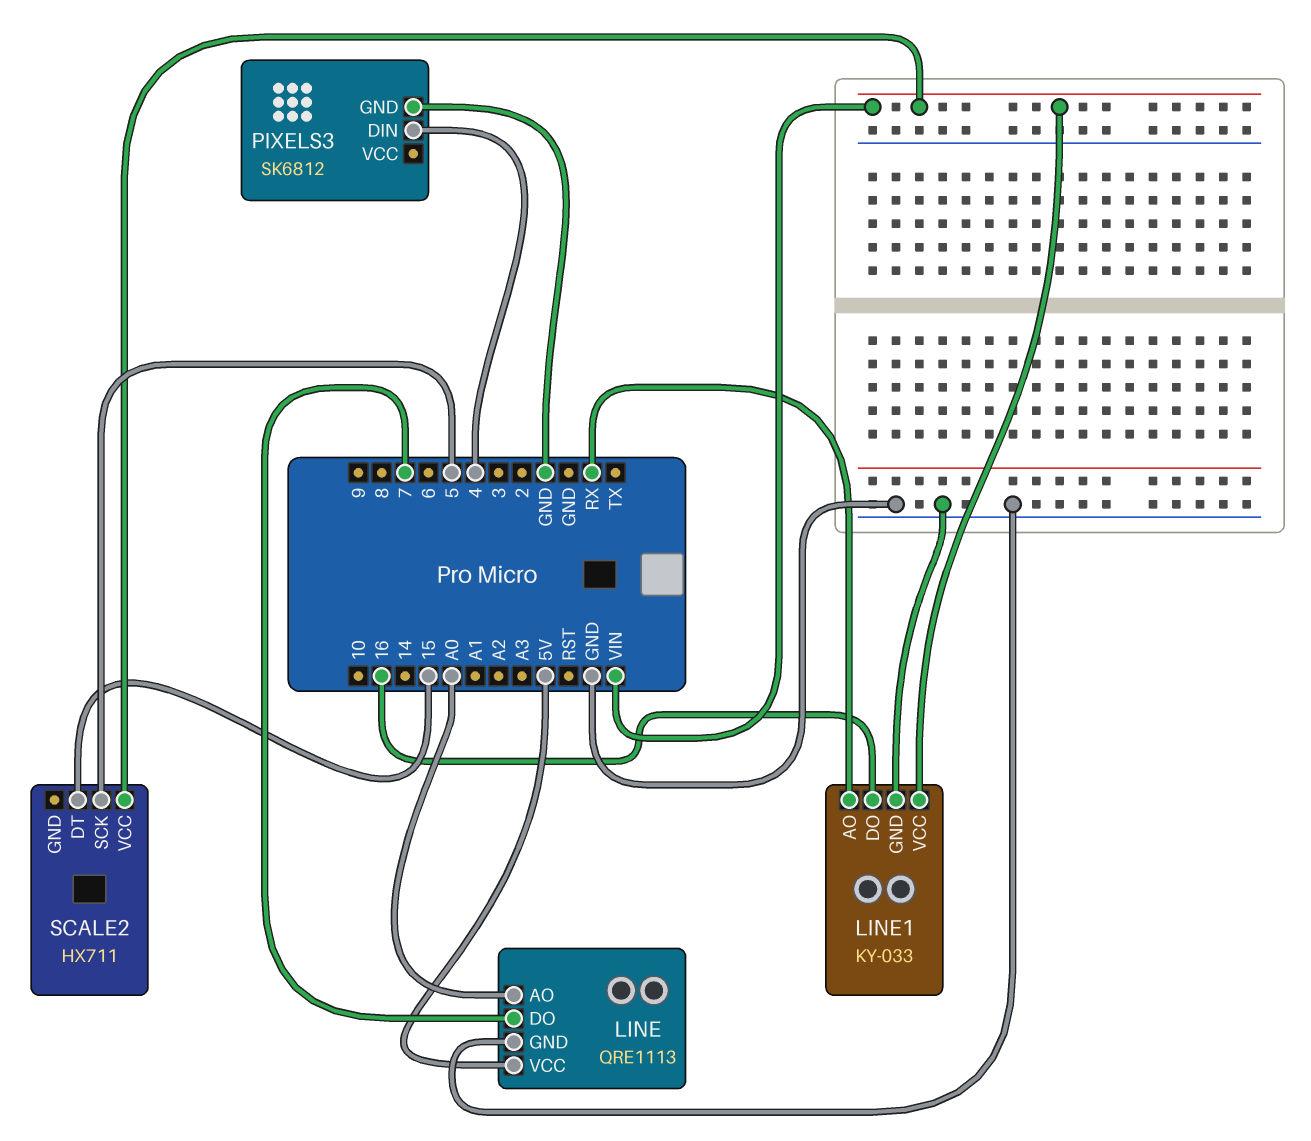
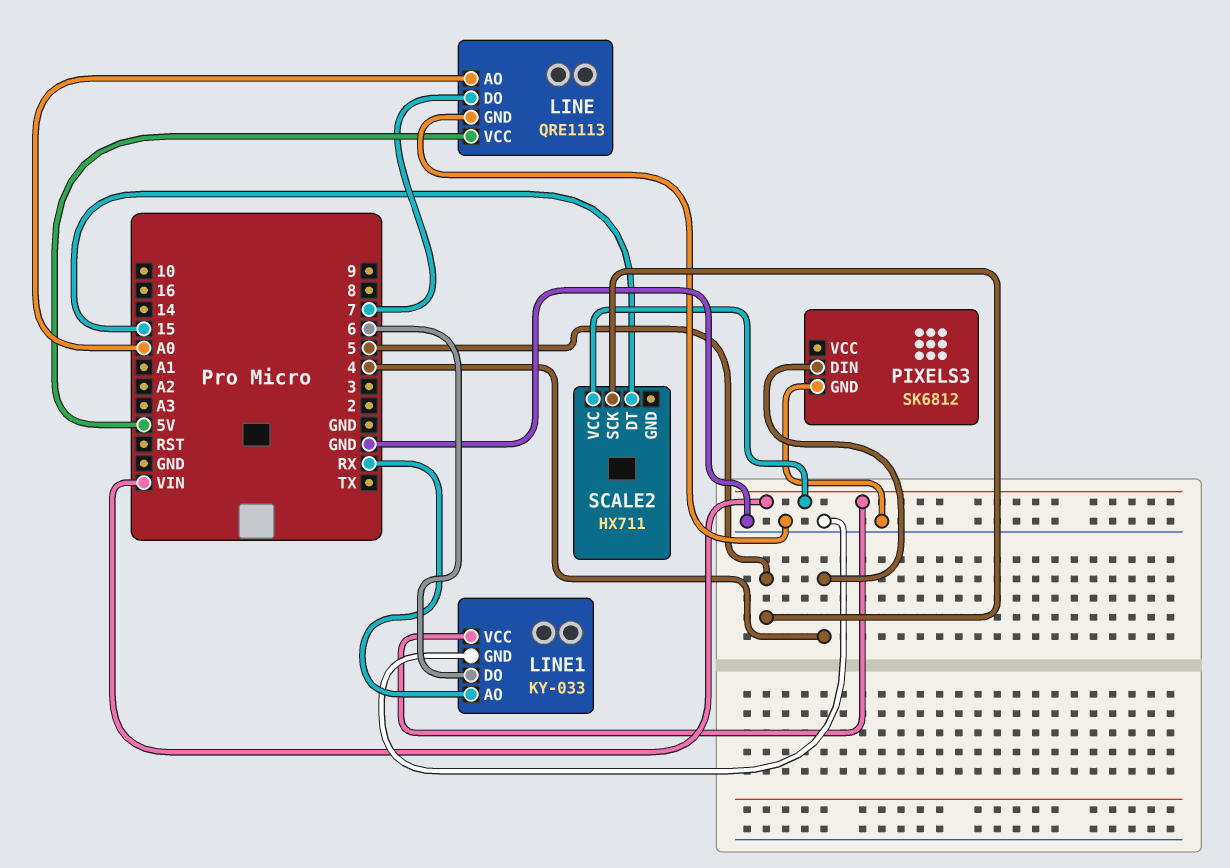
LINE1 pin DO: 16 -> 6

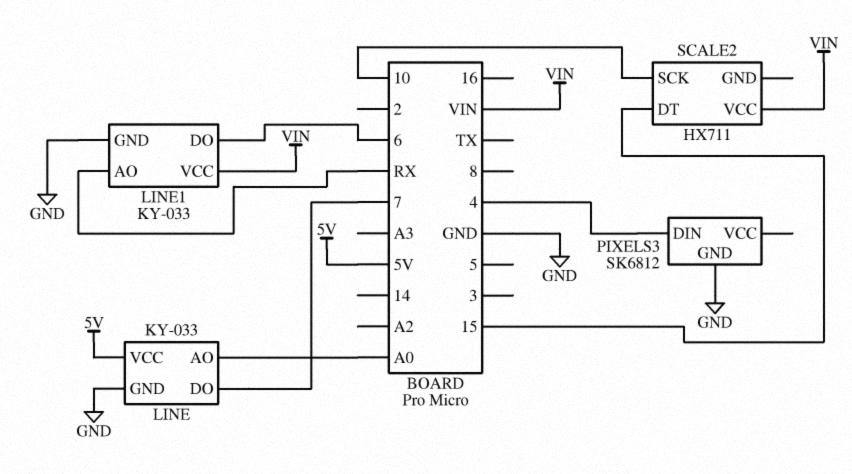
LINE: QRE1113 -> KY-033
SCALE2 pin SCK: 5 -> 10

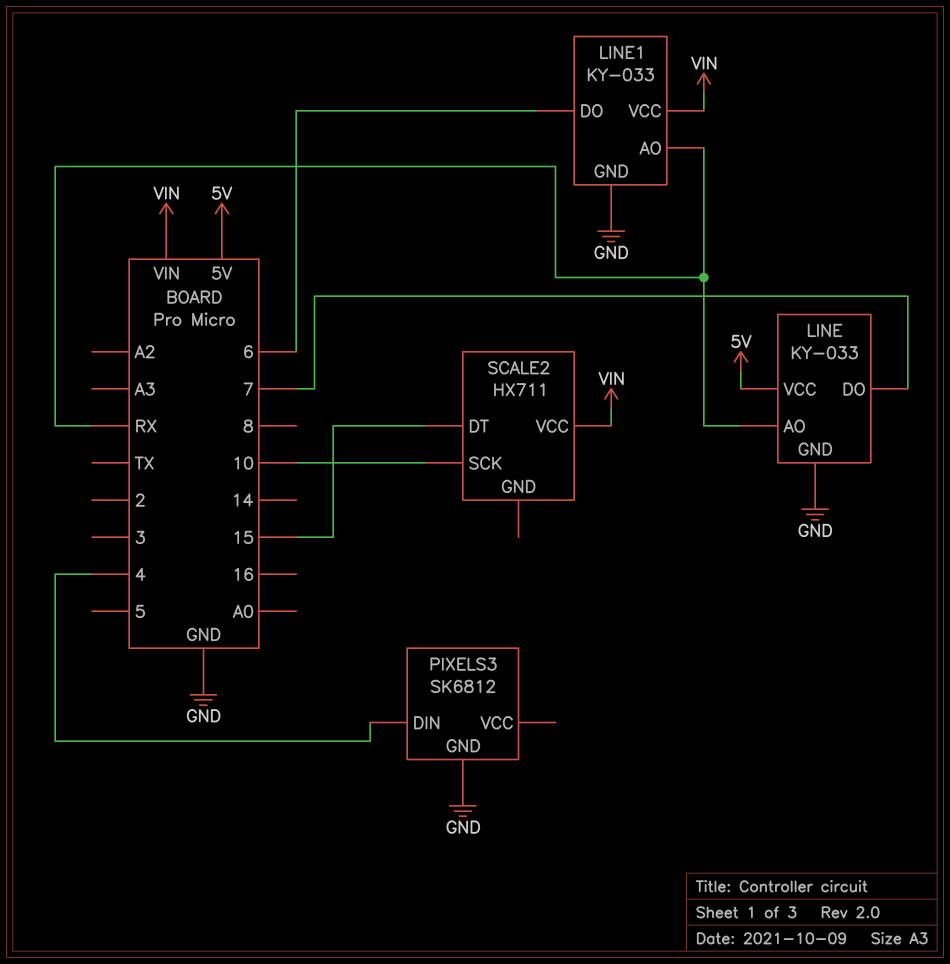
LINE pin AO: A0 -> RX

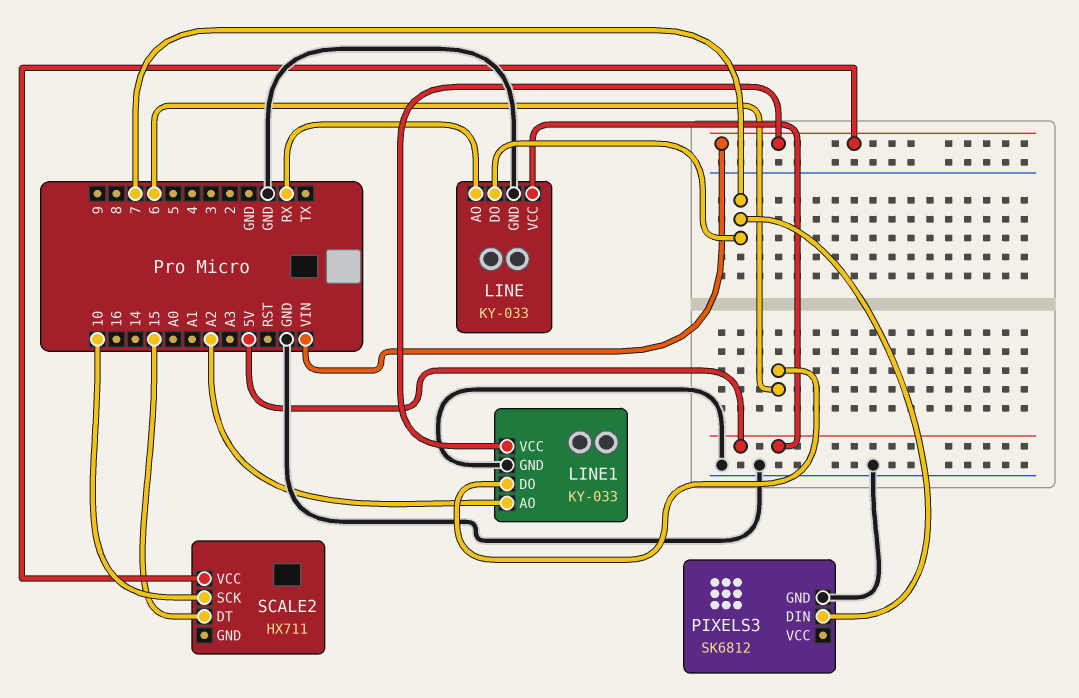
LINE1 pin AO: RX -> A2
PIXELS3 pin DIN: 4 -> 7

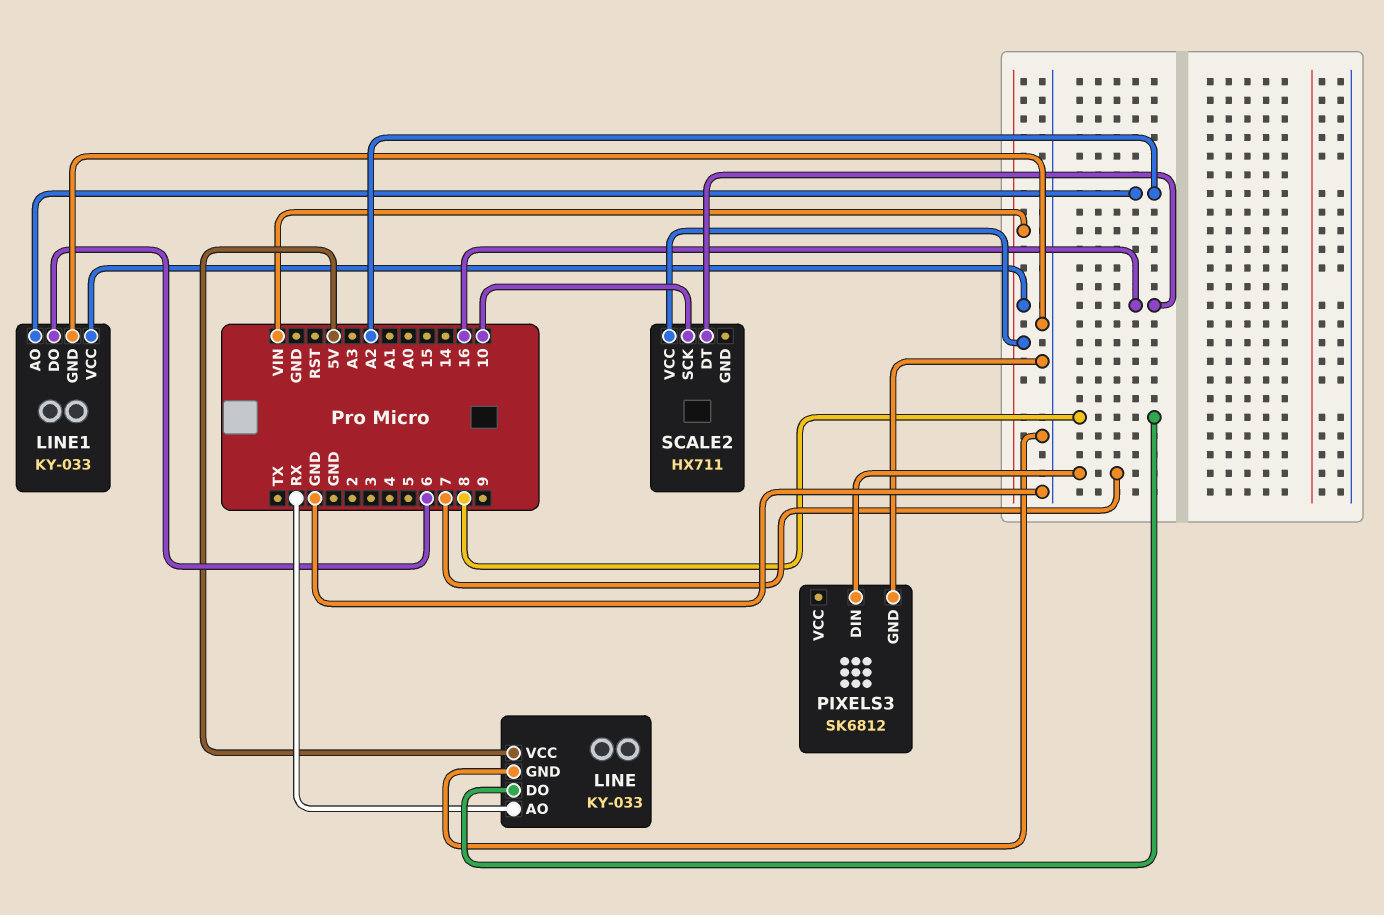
LINE pin DO: 7 -> 8
SCALE2 pin DT: 15 -> 16

